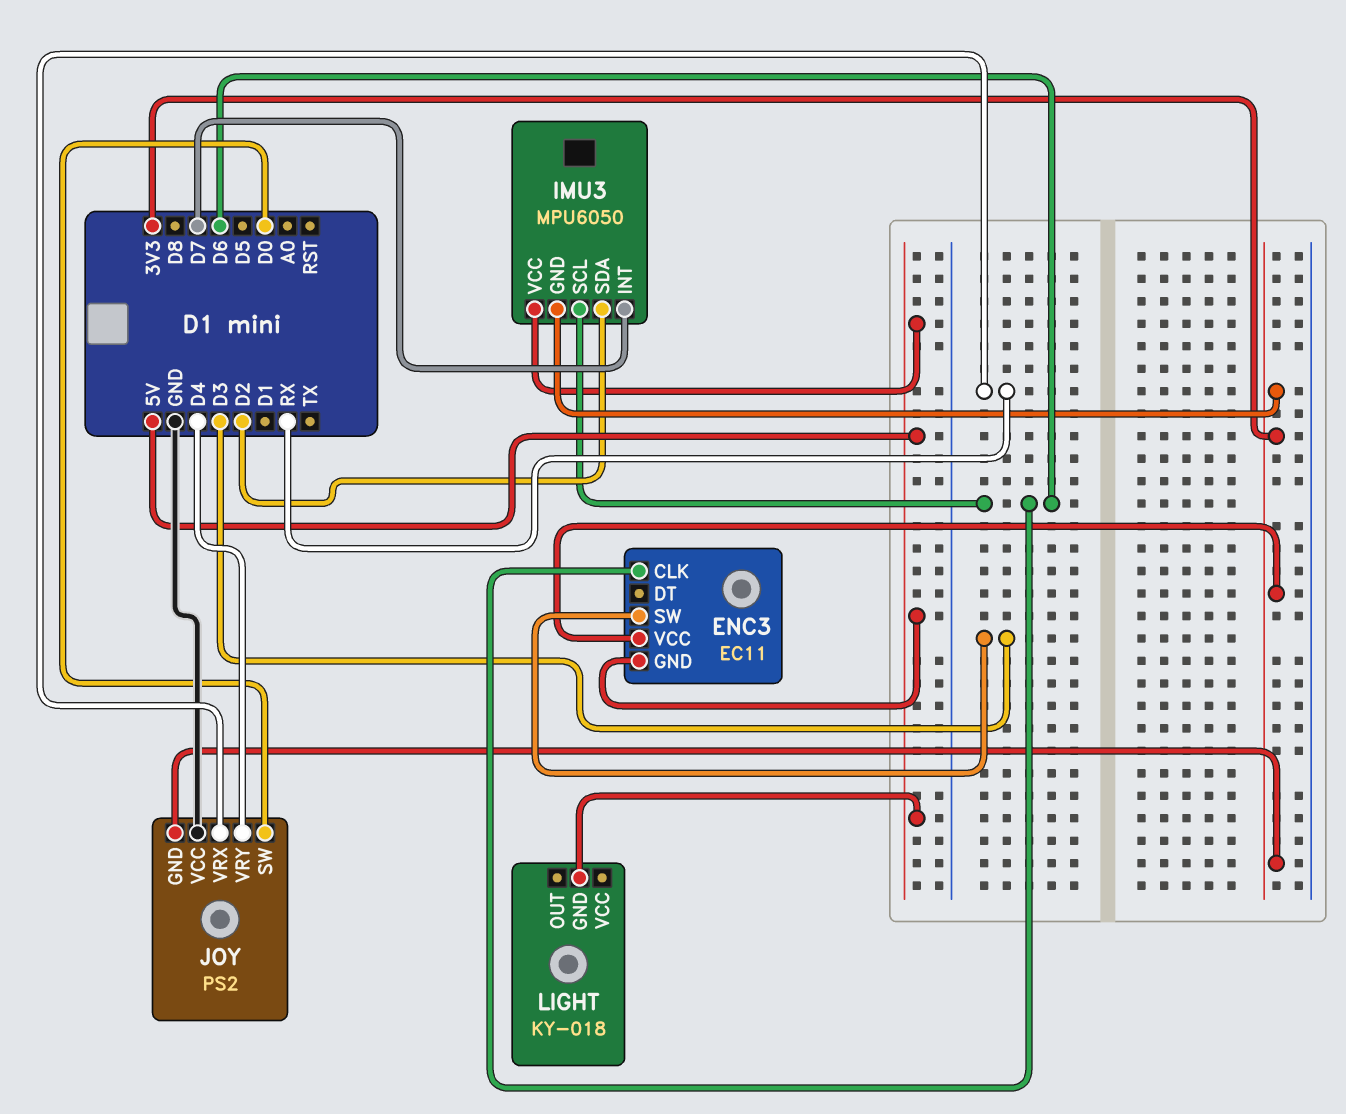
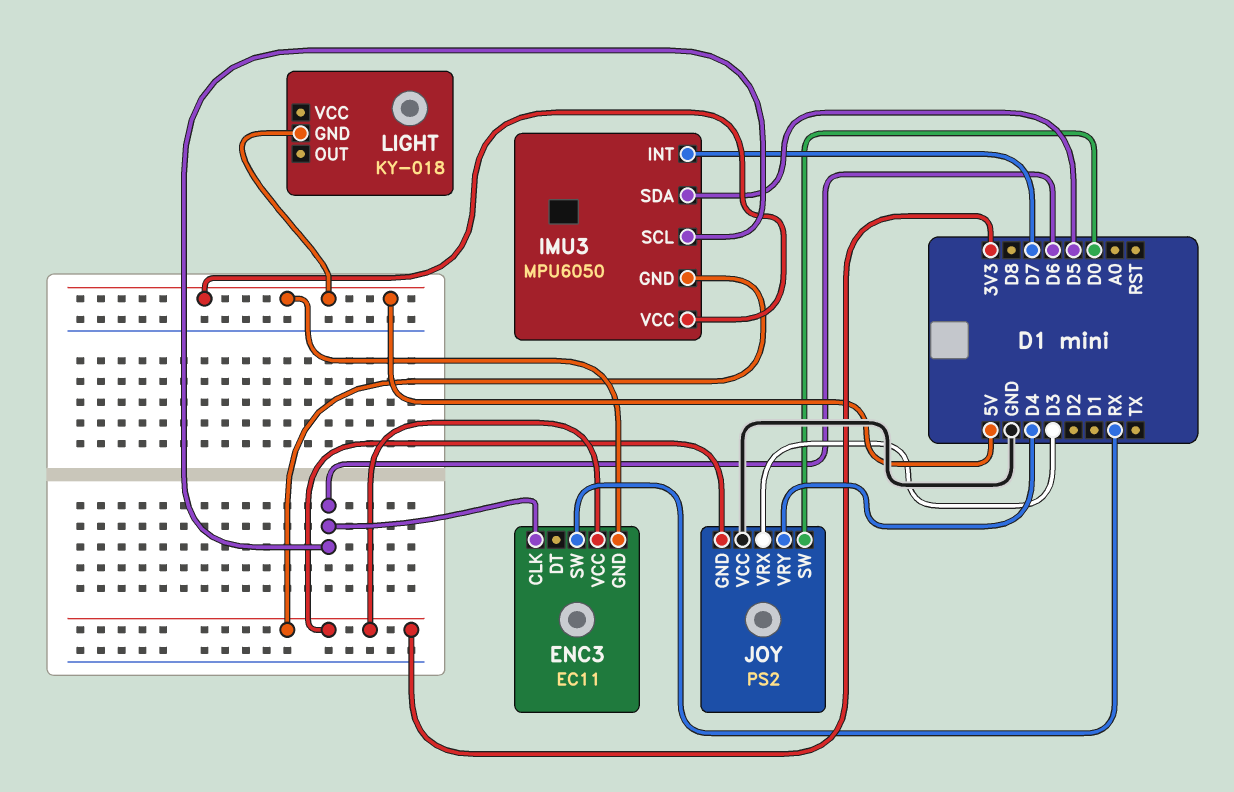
ENC3 pin SW: D3 -> RX
IMU3 pin SDA: D2 -> D5
JOY pin VRX: RX -> D3

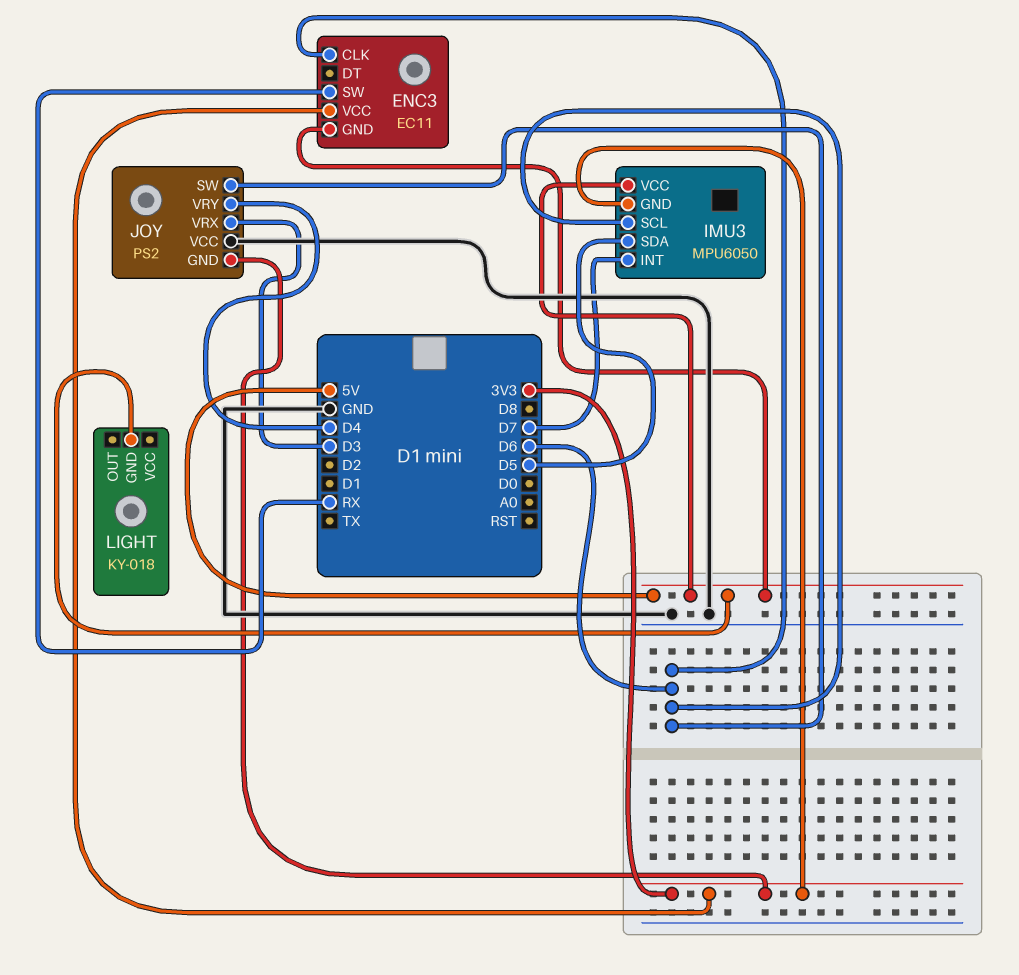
JOY pin SW: D0 -> D6

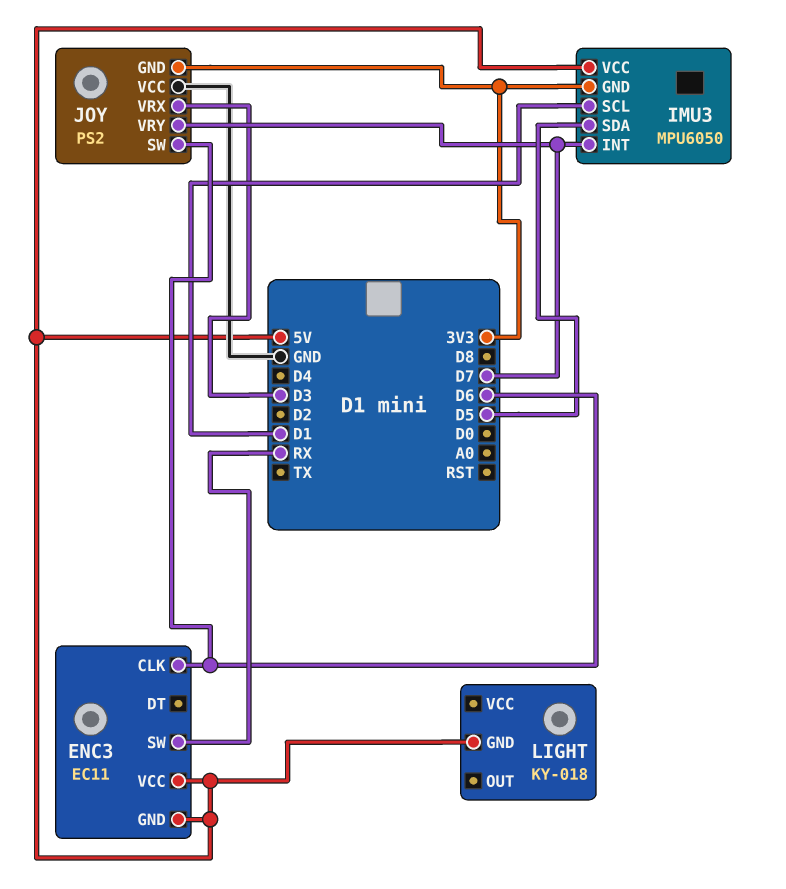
ENC3 pin VCC: 3V3 -> 5V
IMU3 pin SCL: D6 -> D1
JOY pin VRY: D4 -> D7

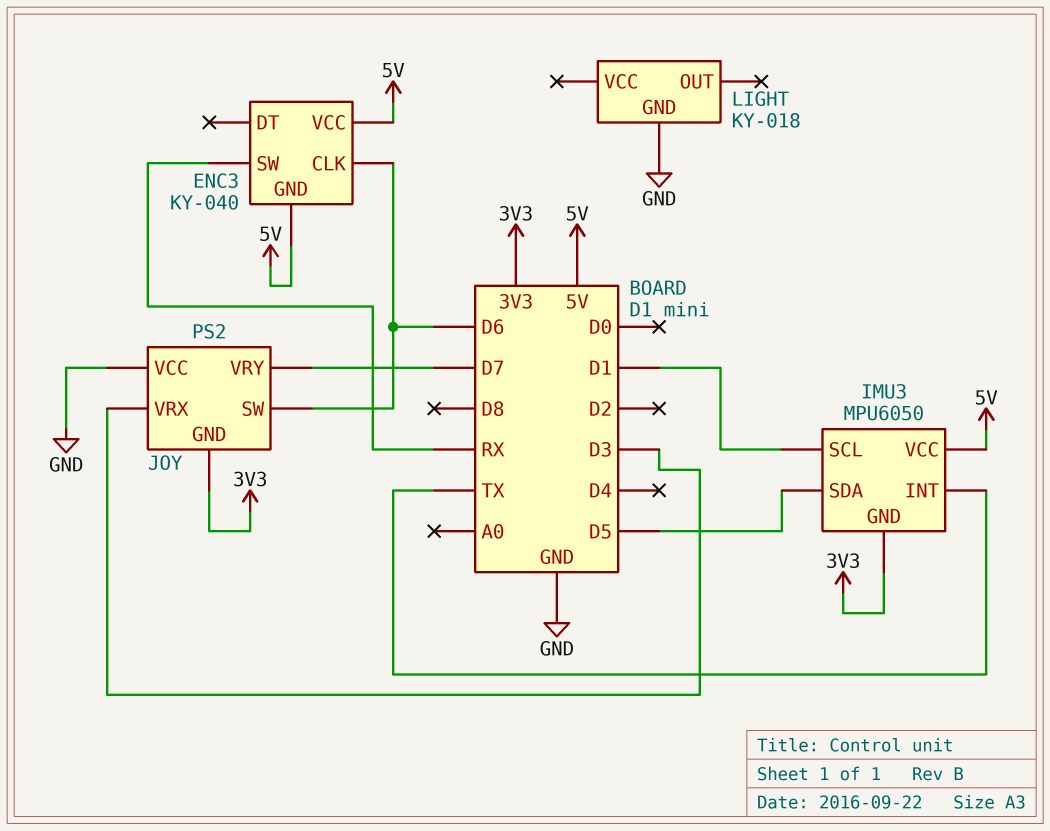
ENC3: EC11 -> KY-040
IMU3 pin INT: D7 -> TX
LIGHT pin GND: 5V -> GND

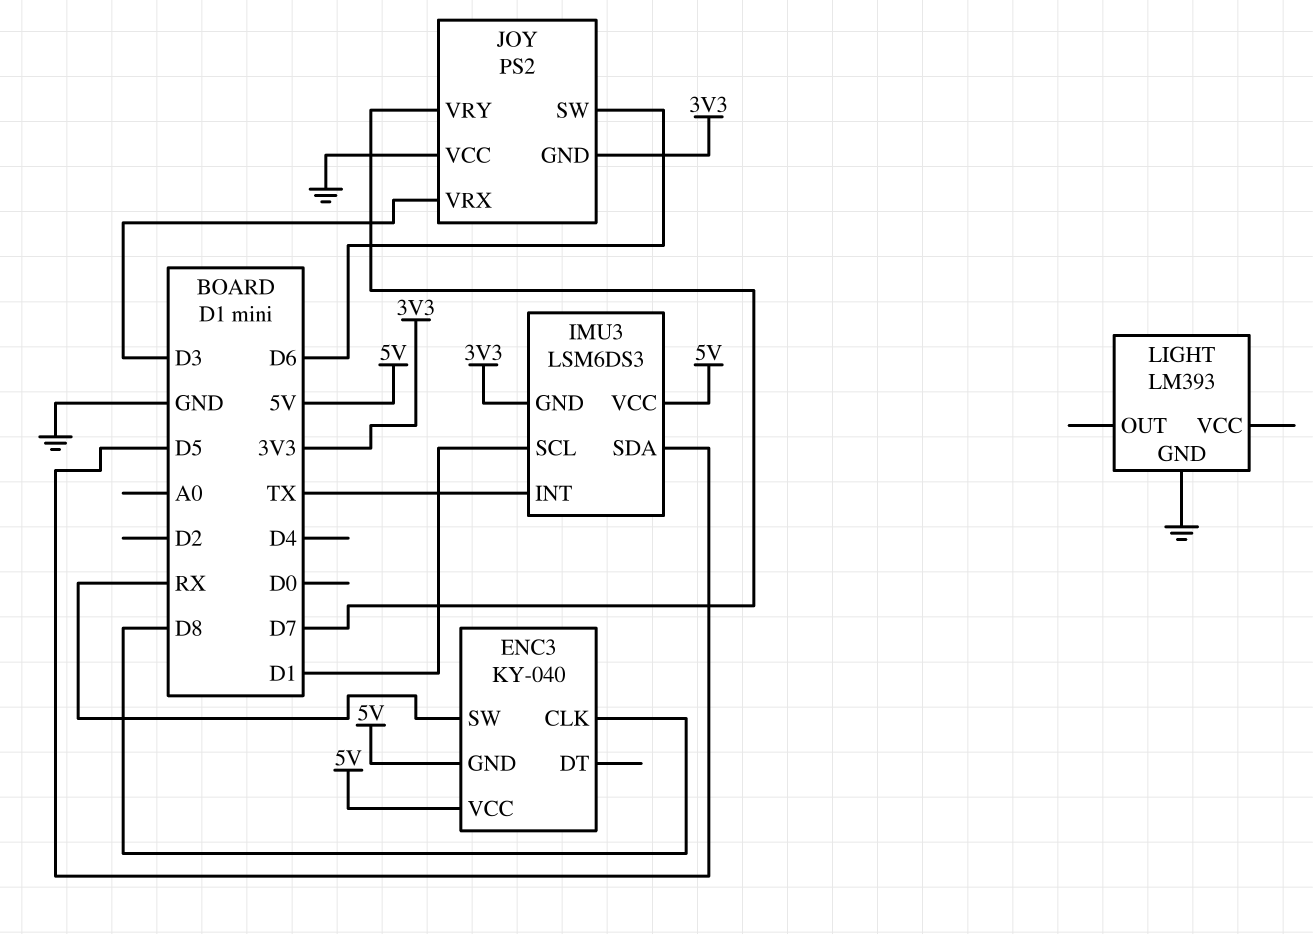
ENC3 pin CLK: D6 -> D8
IMU3: MPU6050 -> LSM6DS3
LIGHT: KY-018 -> LM393

